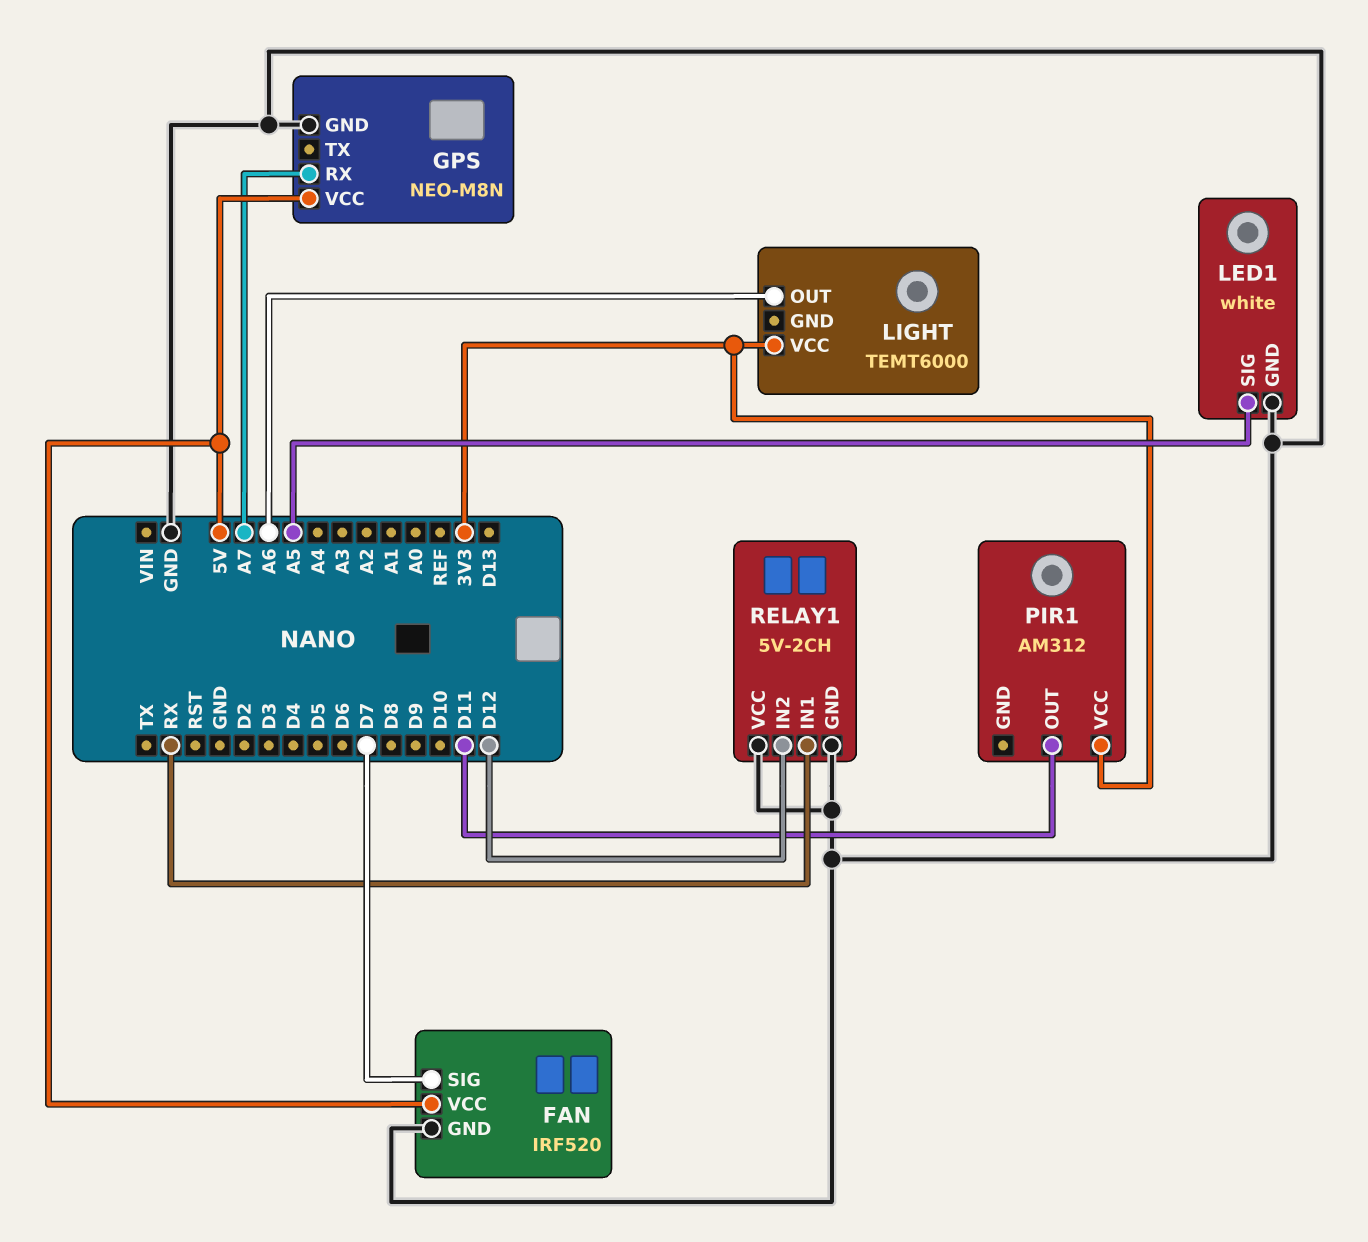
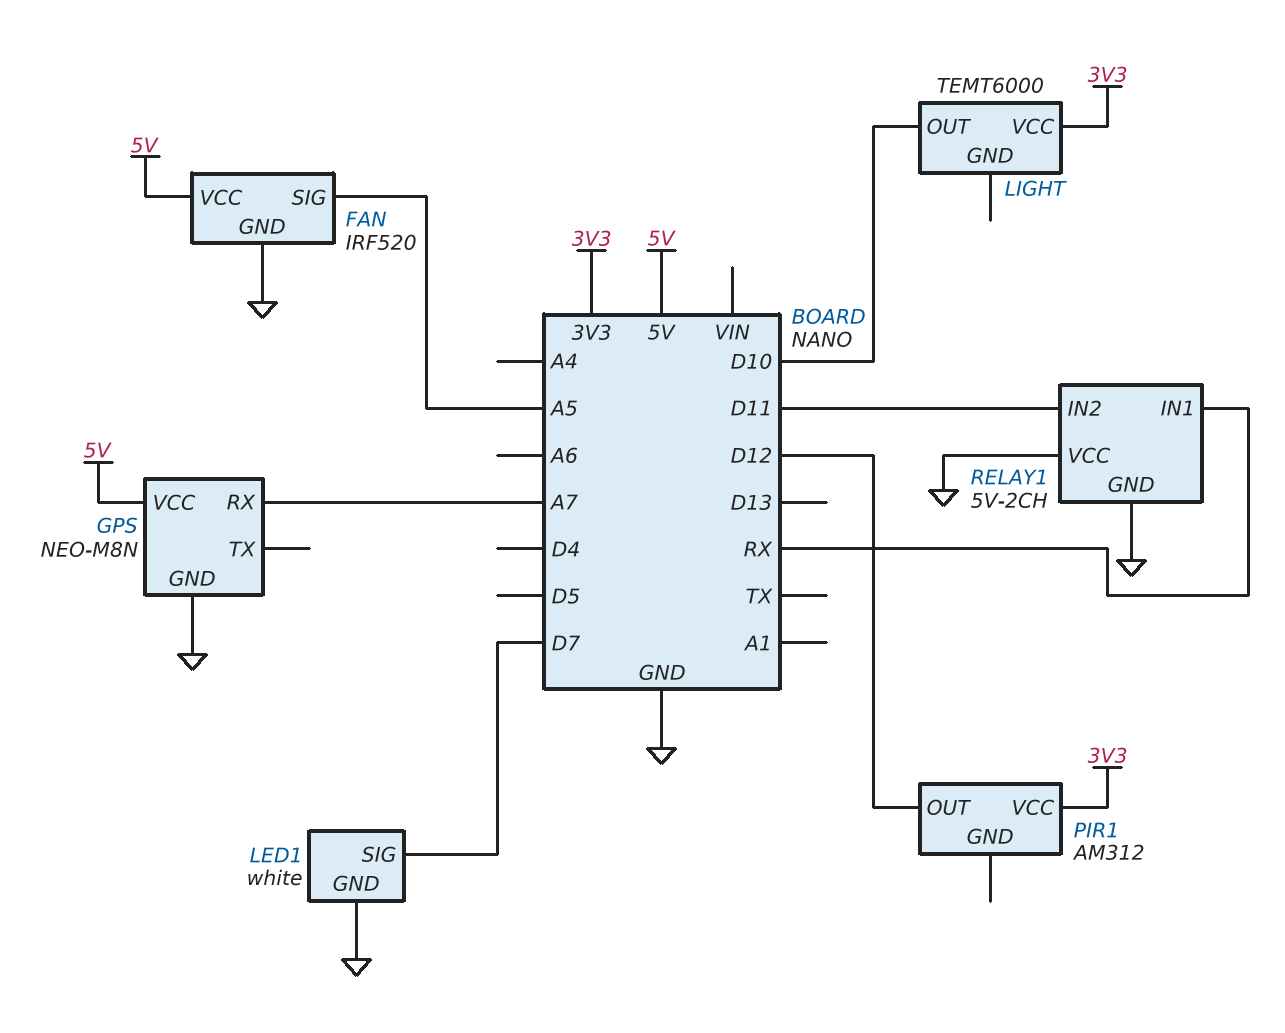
FAN pin SIG: D7 -> A5
LED1 pin SIG: A5 -> D7
LIGHT pin OUT: A6 -> D10
PIR1 pin OUT: D11 -> D12
RELAY1 pin IN2: D12 -> D11

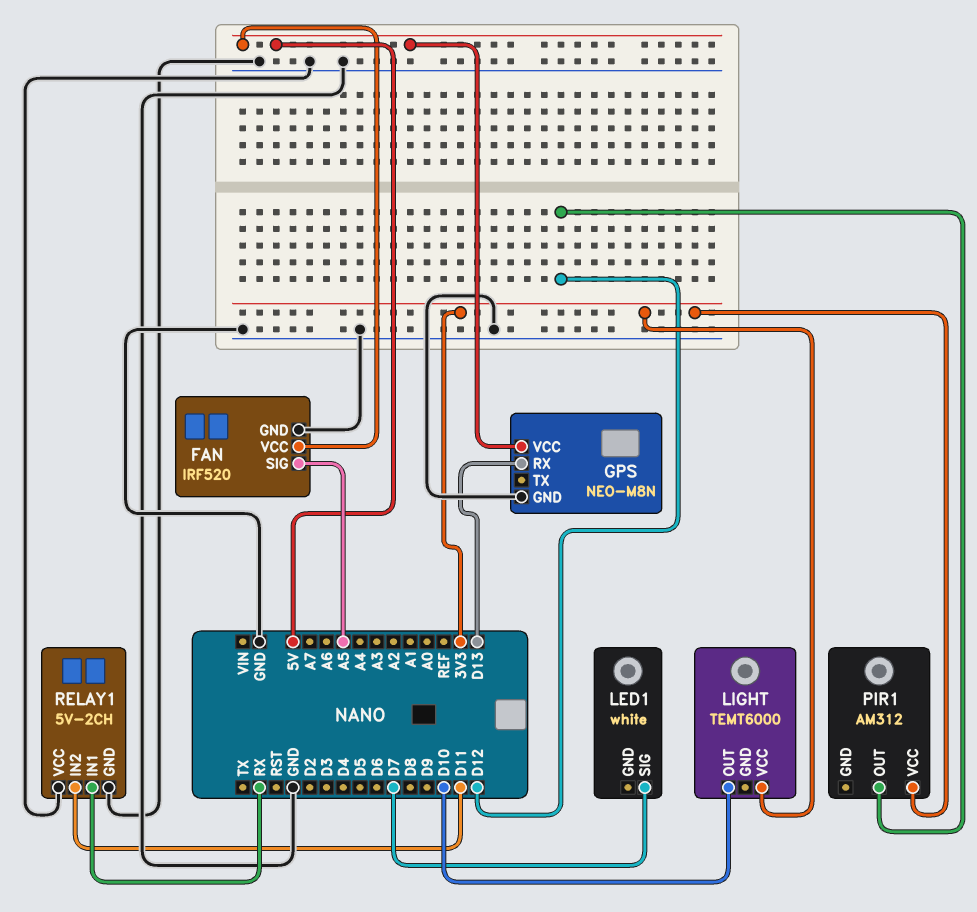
GPS pin RX: A7 -> D13
LED1 pin GND: GND -> none

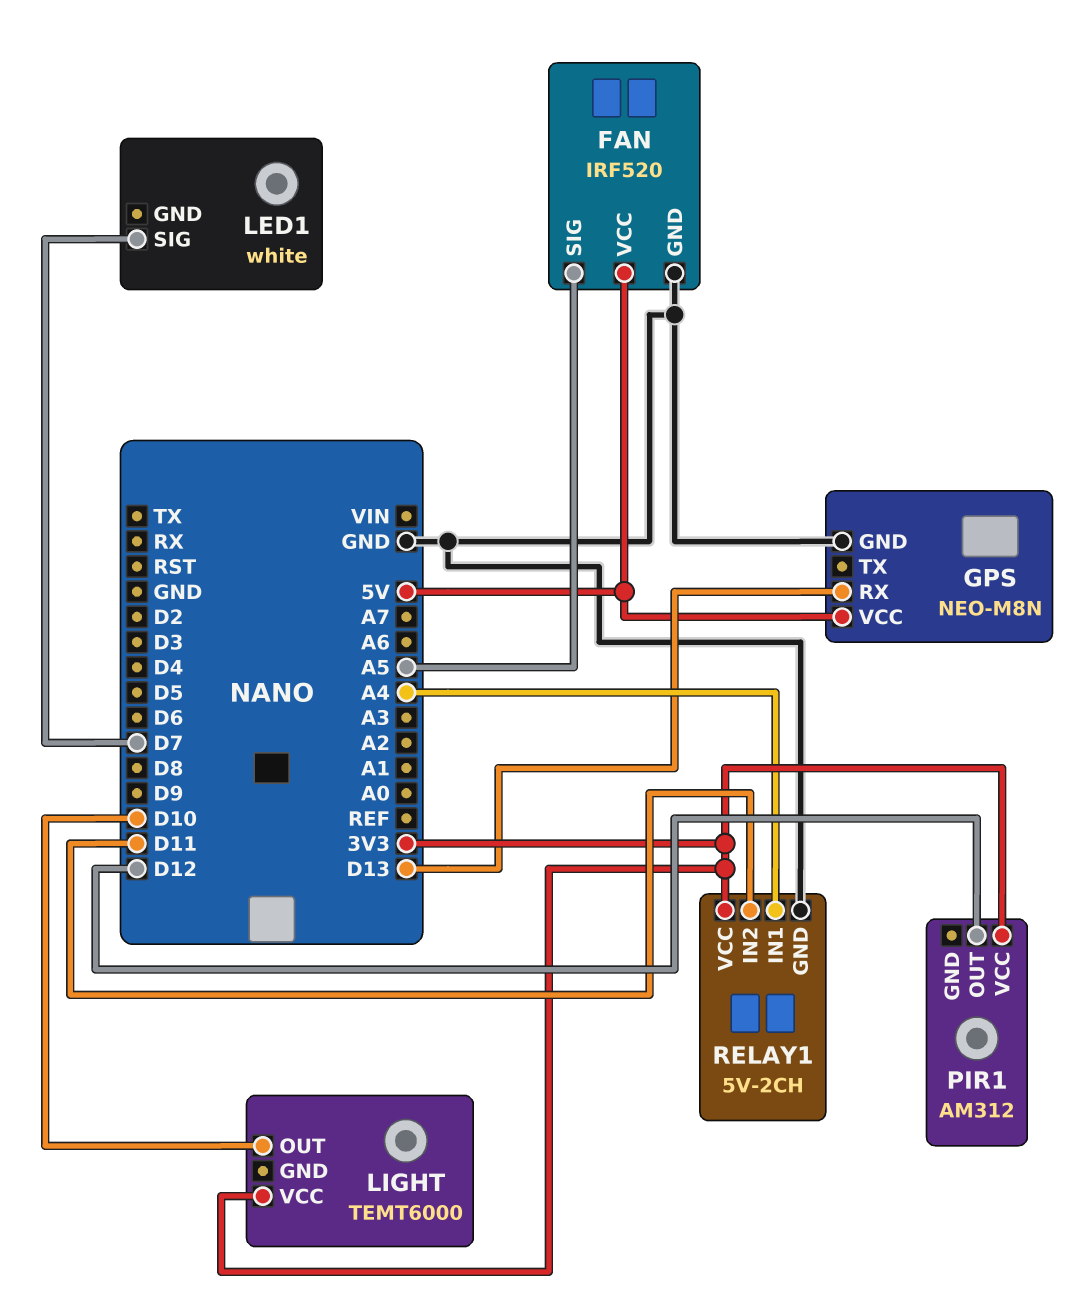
RELAY1 pin IN1: RX -> A4
RELAY1 pin VCC: GND -> 3V3

